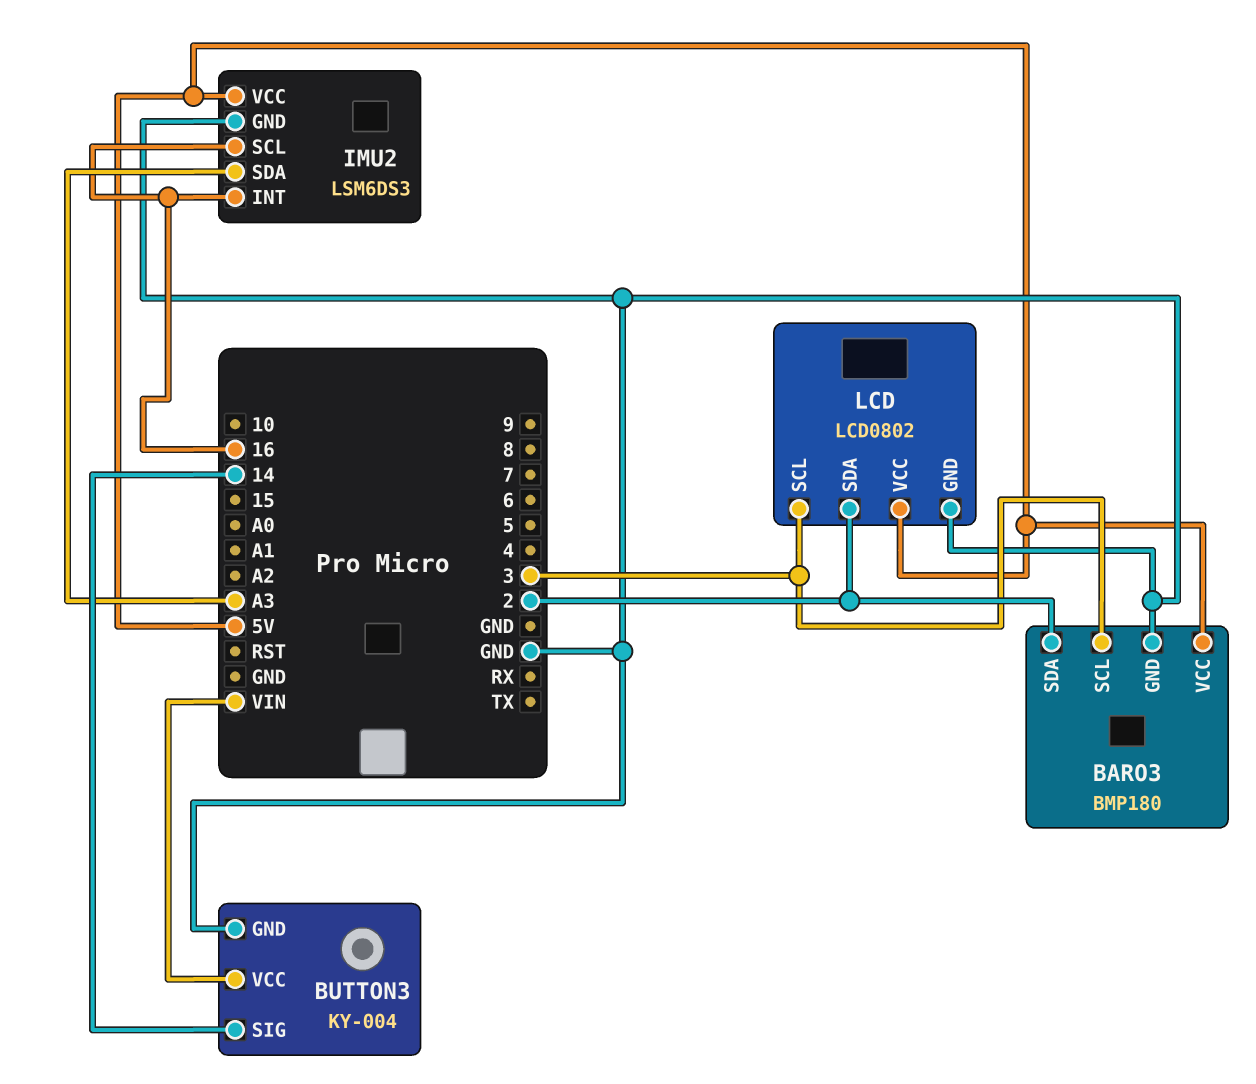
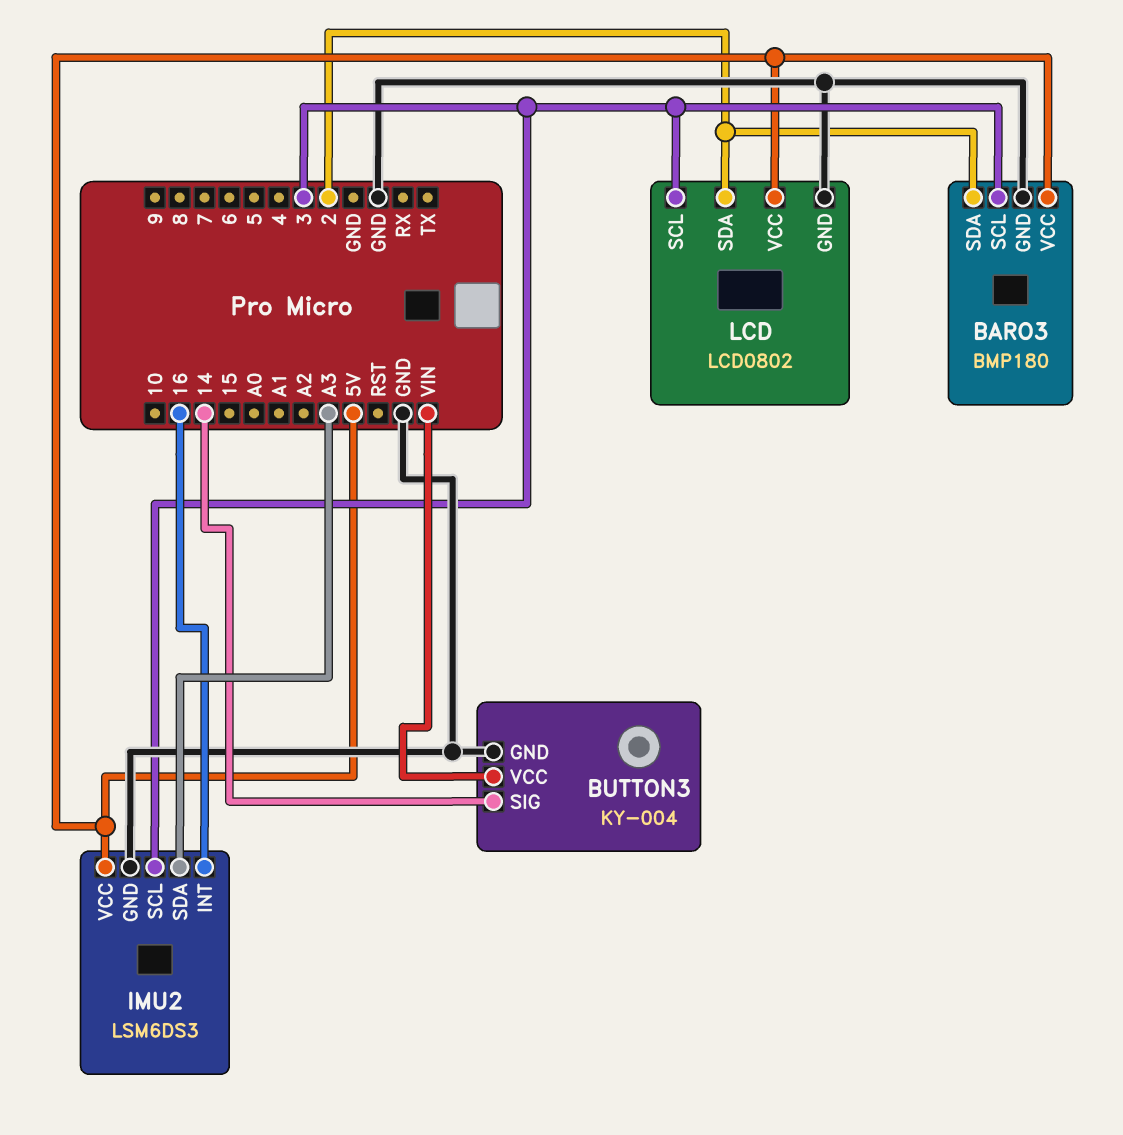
IMU2 pin SCL: 16 -> 3

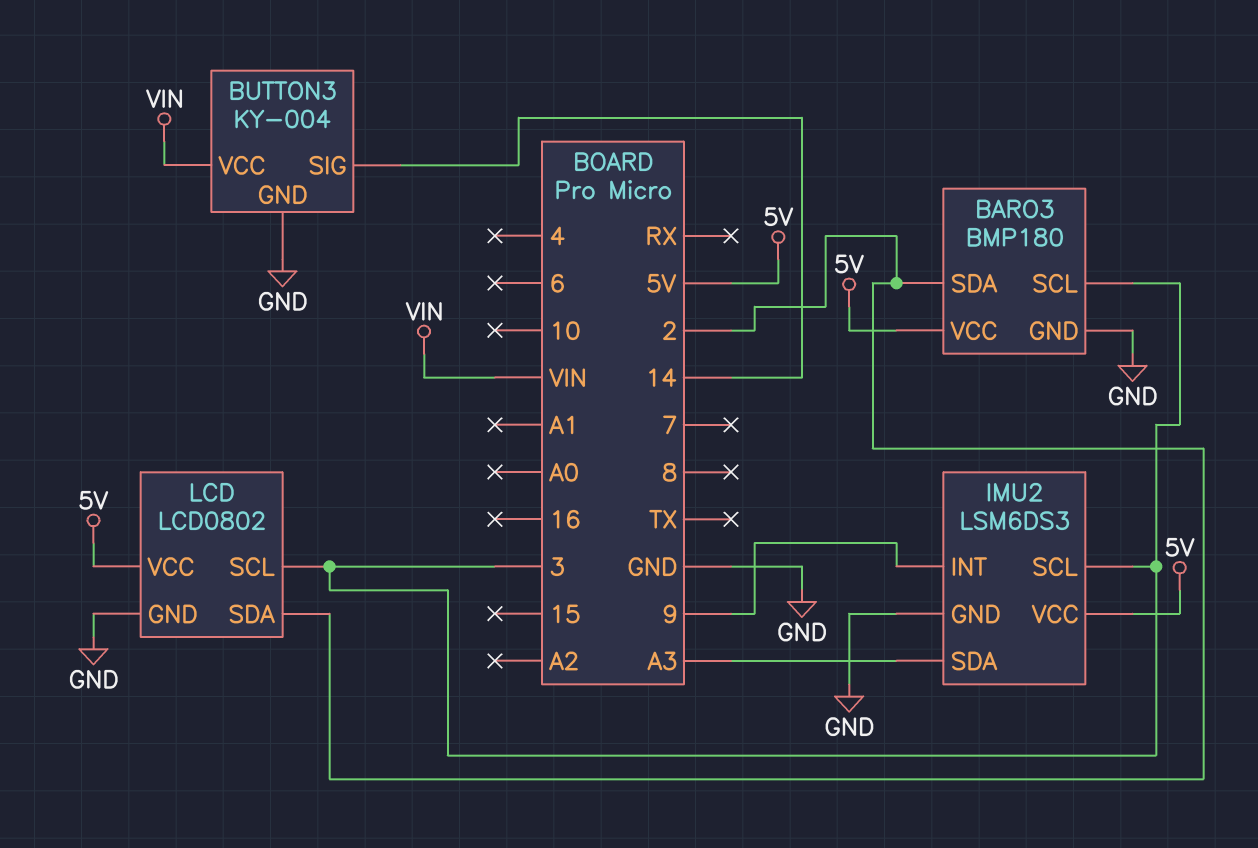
IMU2 pin INT: 16 -> 9

